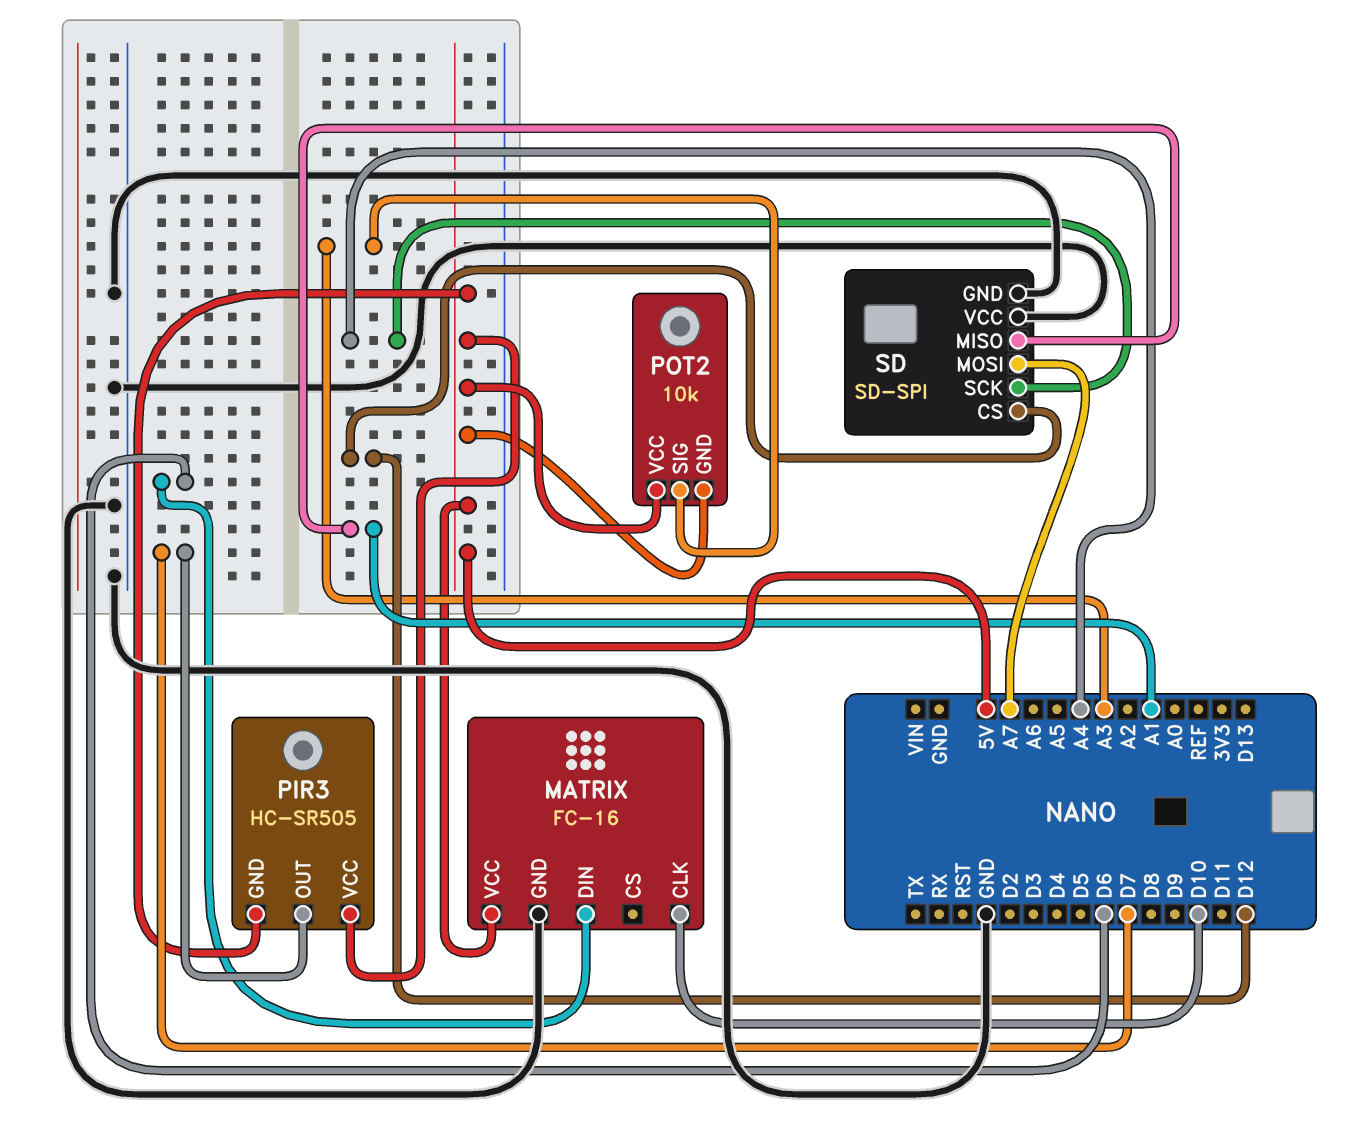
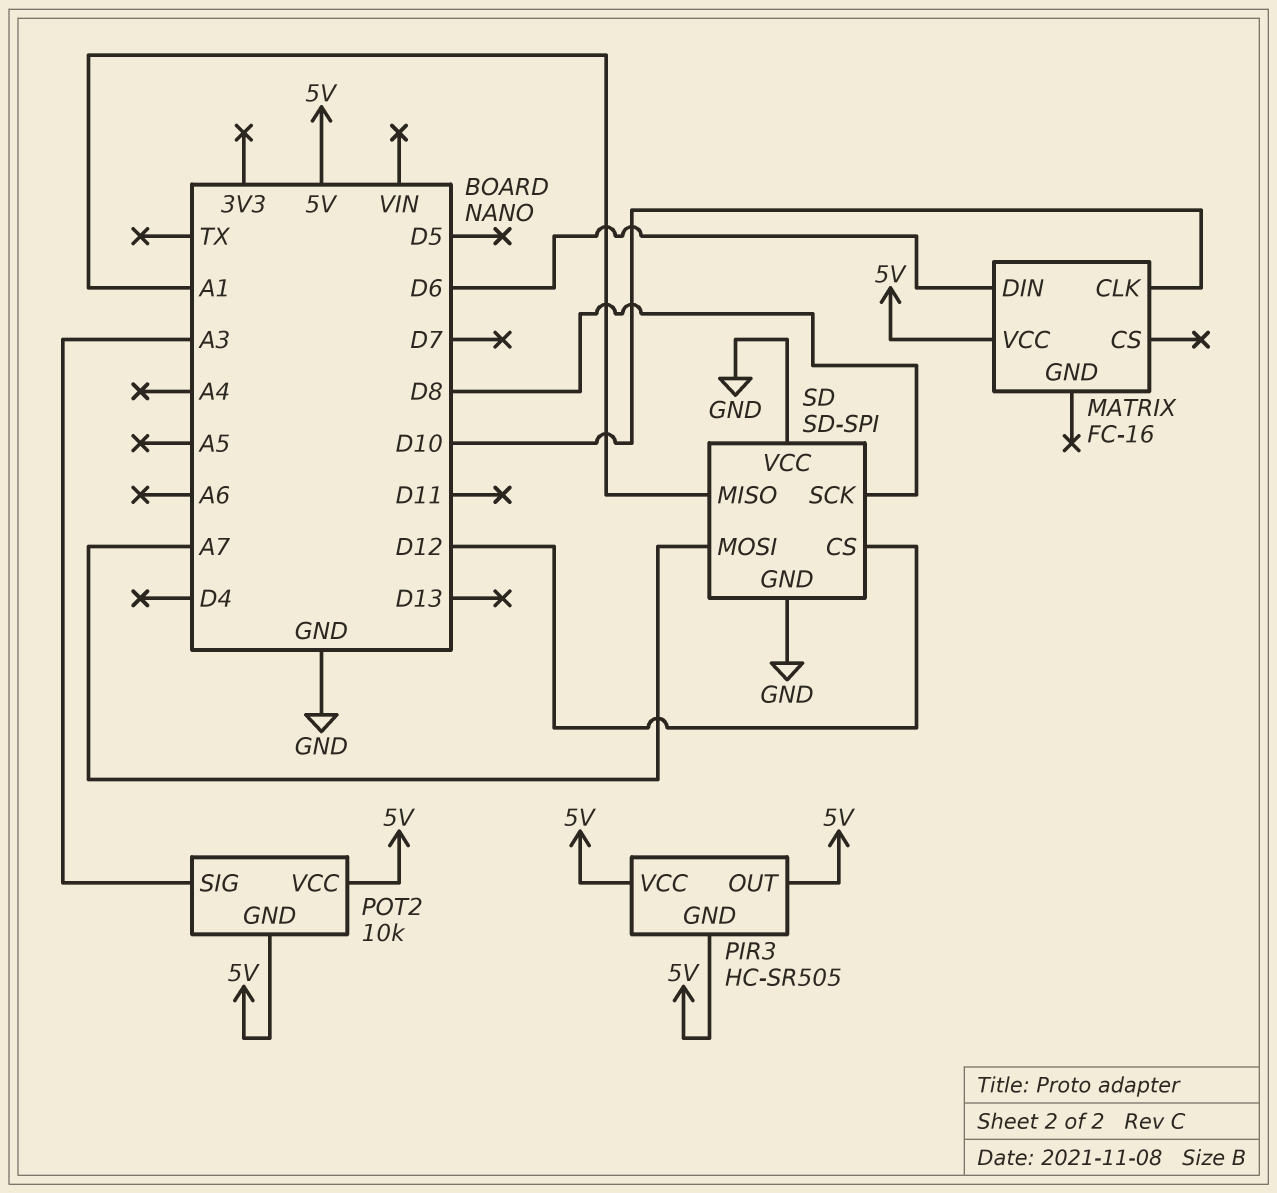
MATRIX pin GND: GND -> none
PIR3 pin OUT: D7 -> 5V
SD pin SCK: A4 -> D8

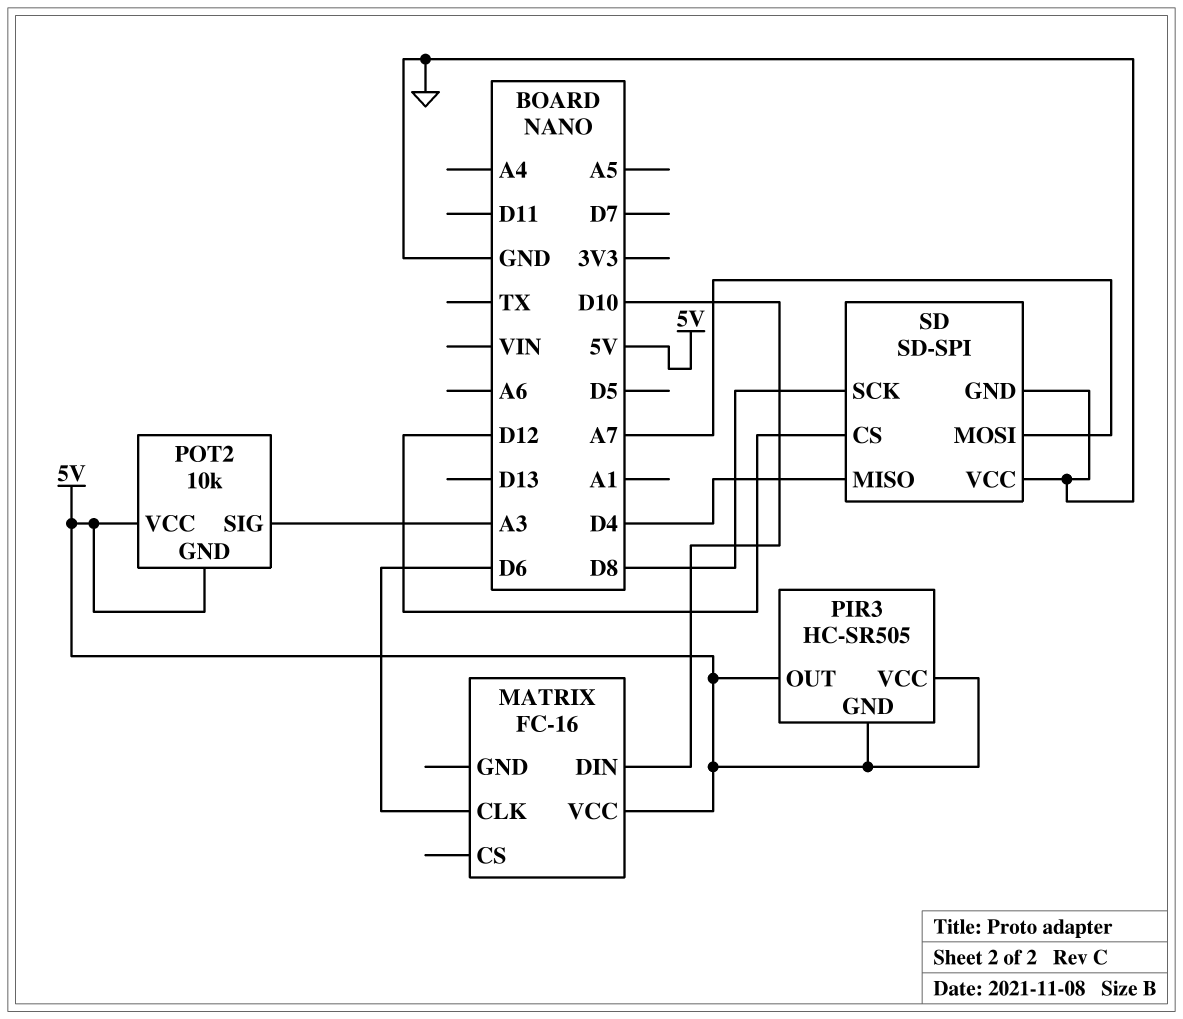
MATRIX pin CLK: D10 -> D6
MATRIX pin DIN: D6 -> D10
SD pin MISO: A1 -> D4

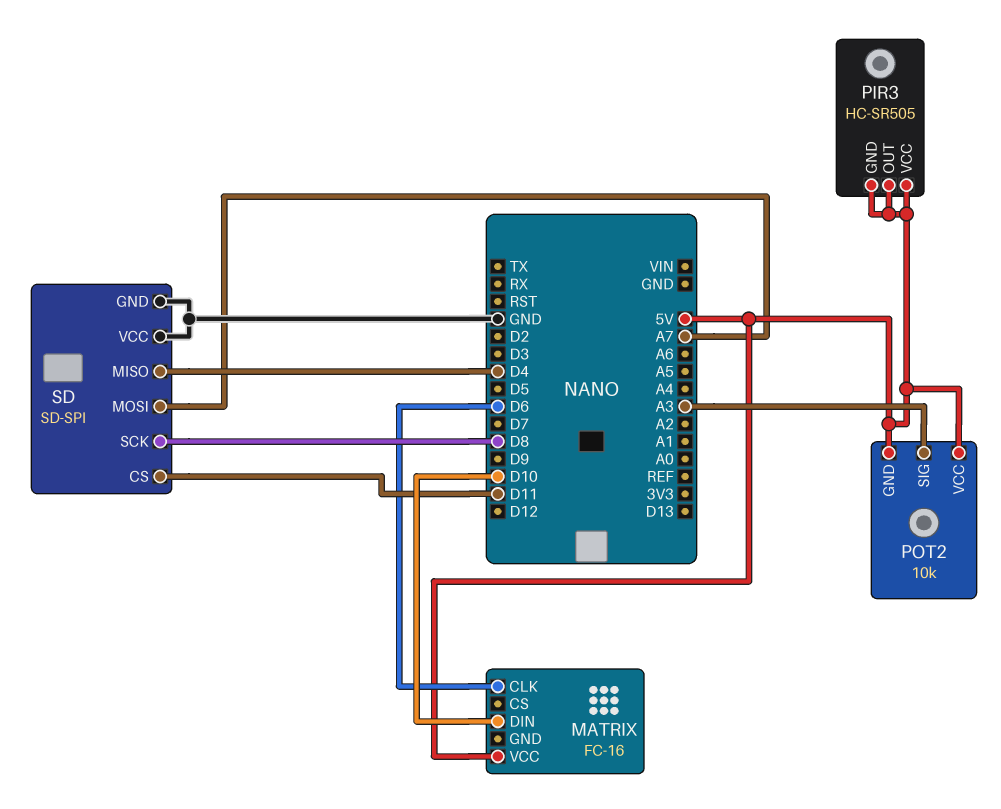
SD pin CS: D12 -> D11

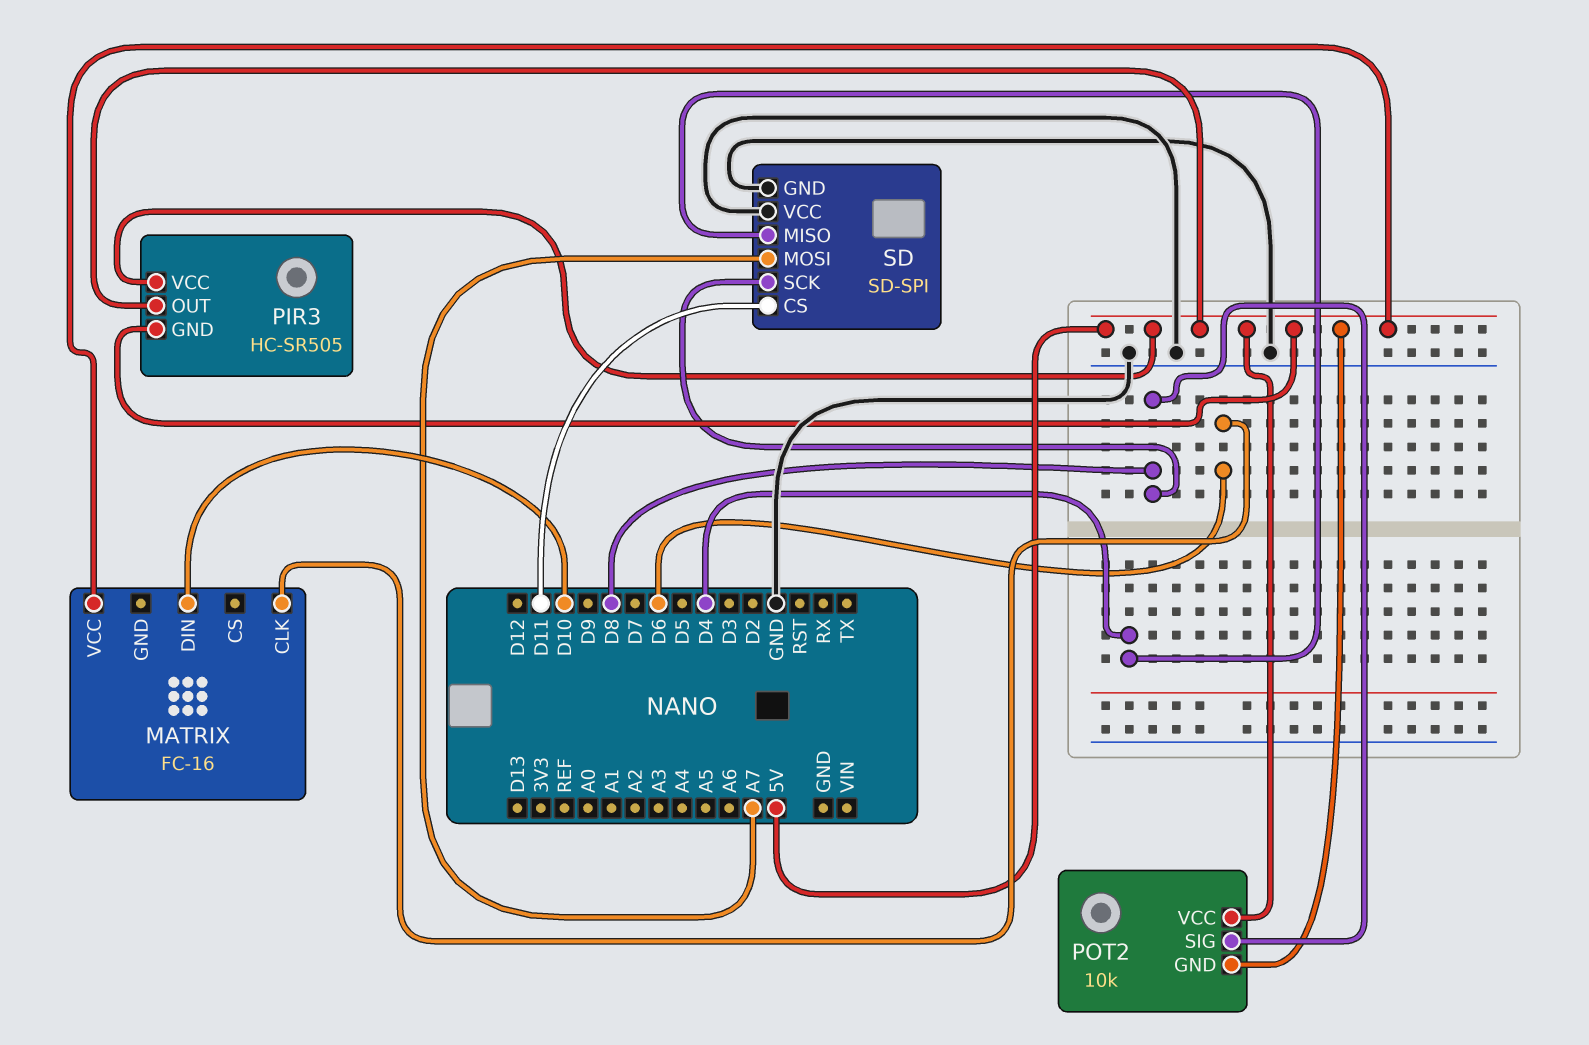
POT2 pin SIG: A3 -> D8

